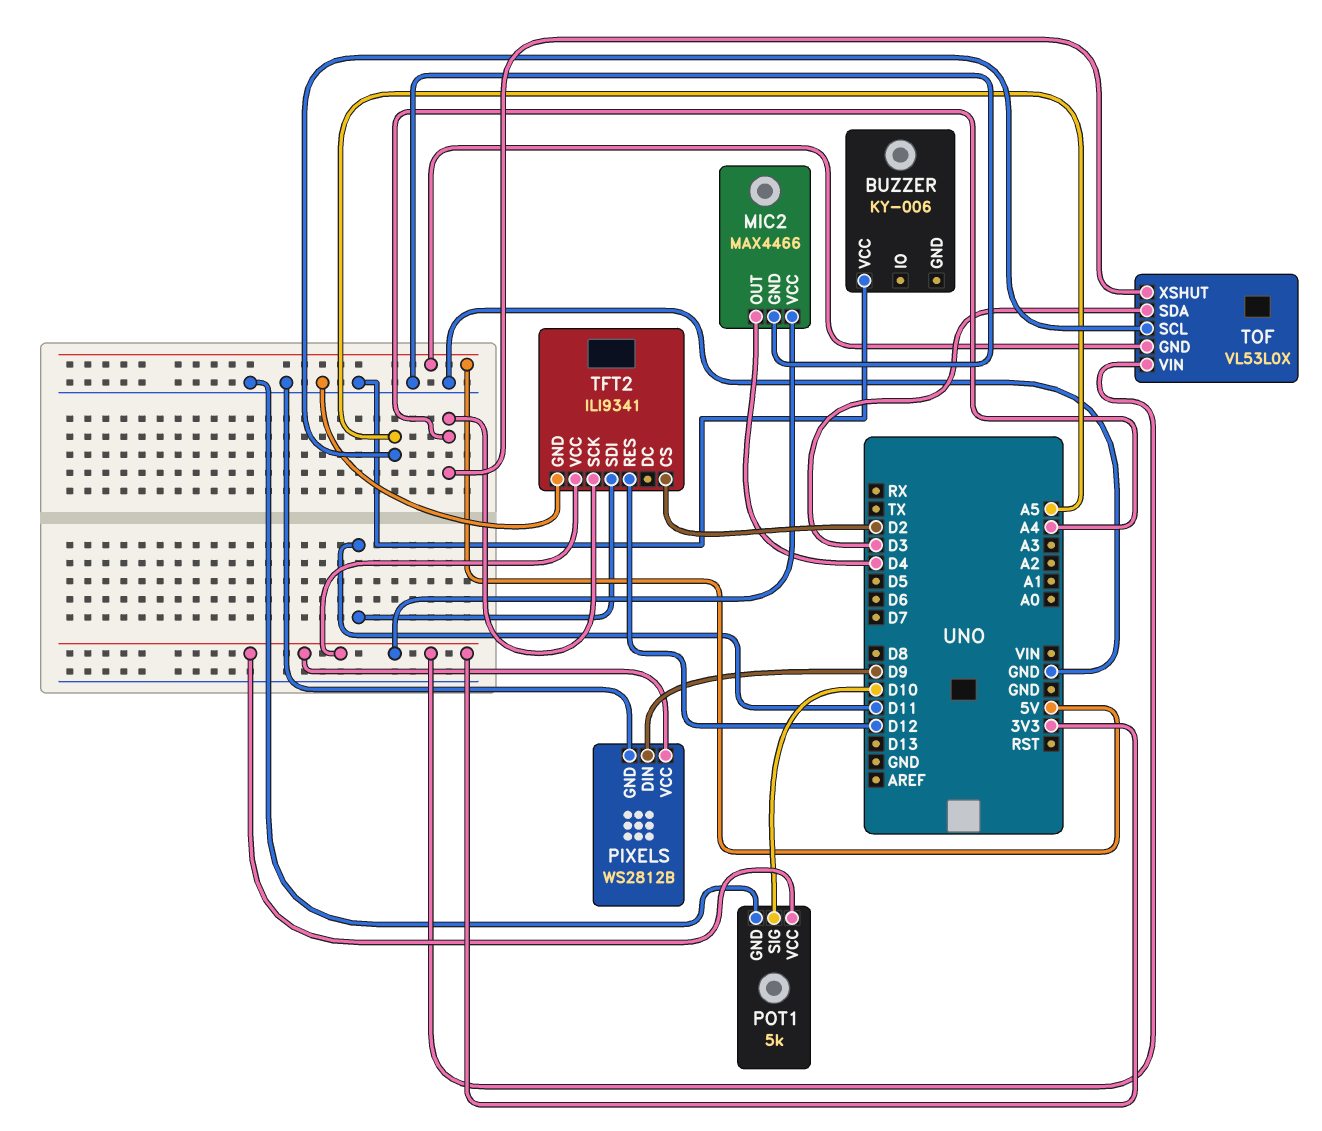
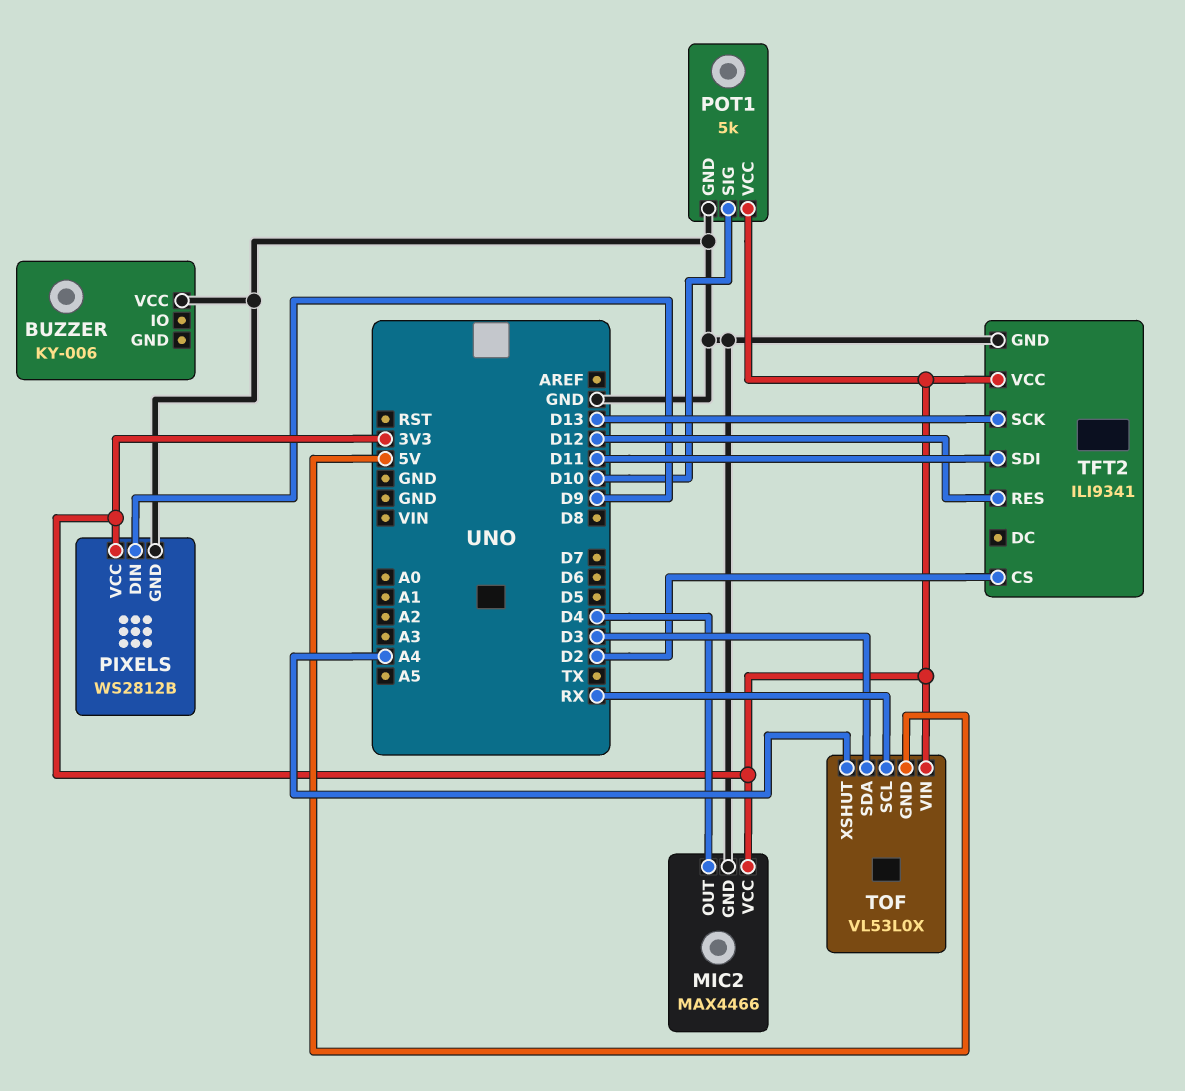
TFT2 pin SCK: A4 -> D13
TOF pin SCL: A5 -> RX

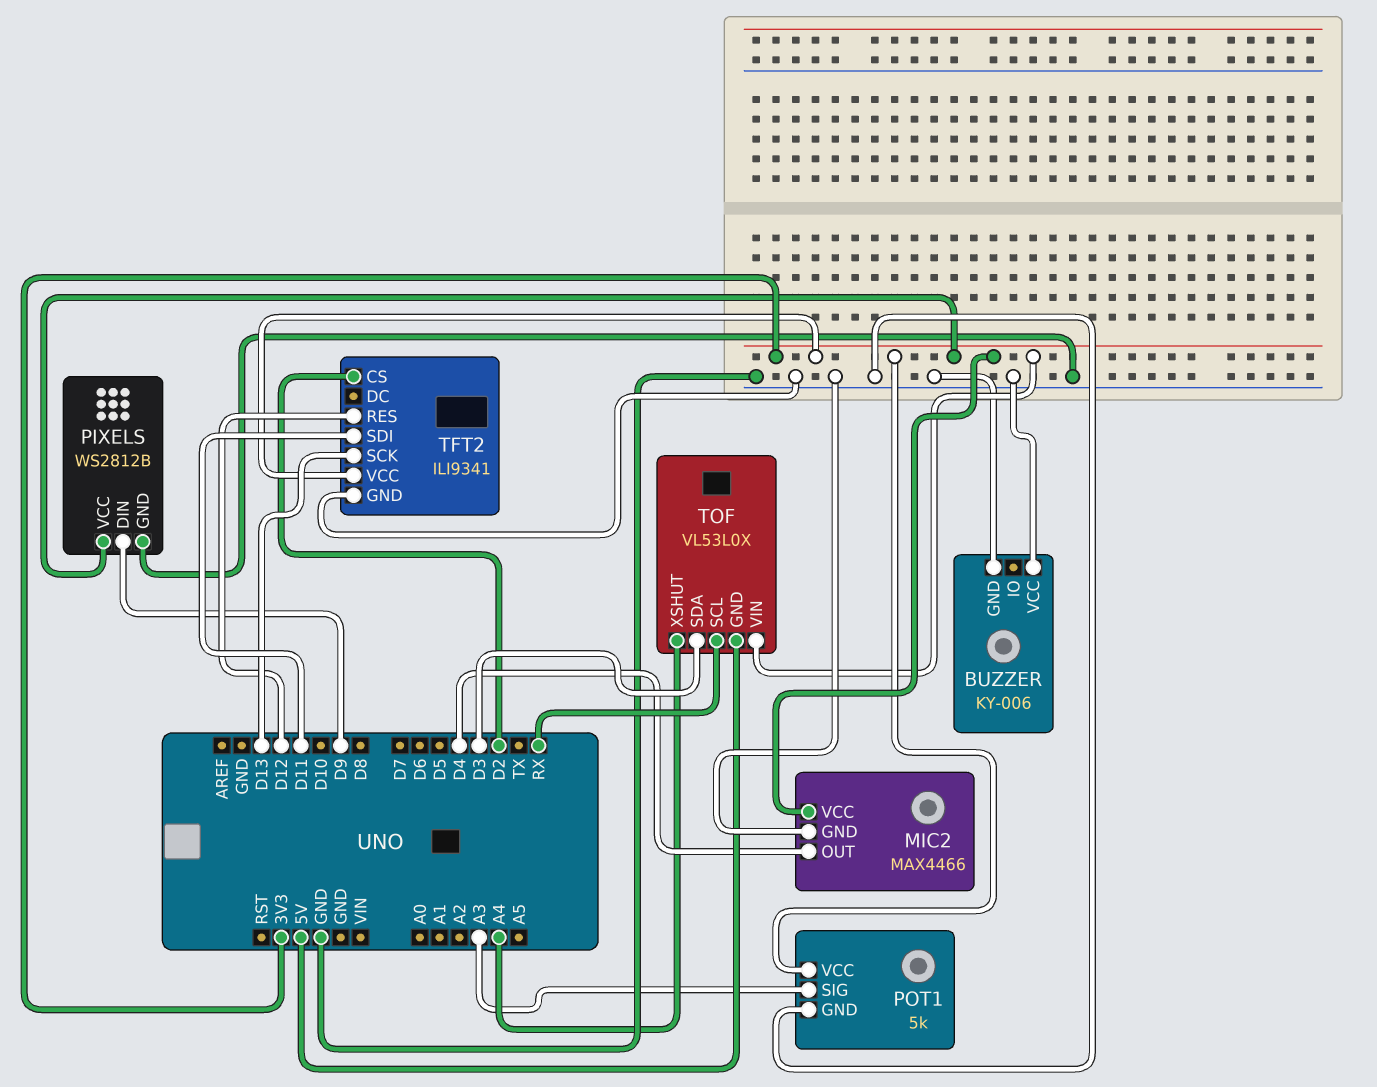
BUZZER pin GND: none -> GND
POT1 pin SIG: D10 -> A3

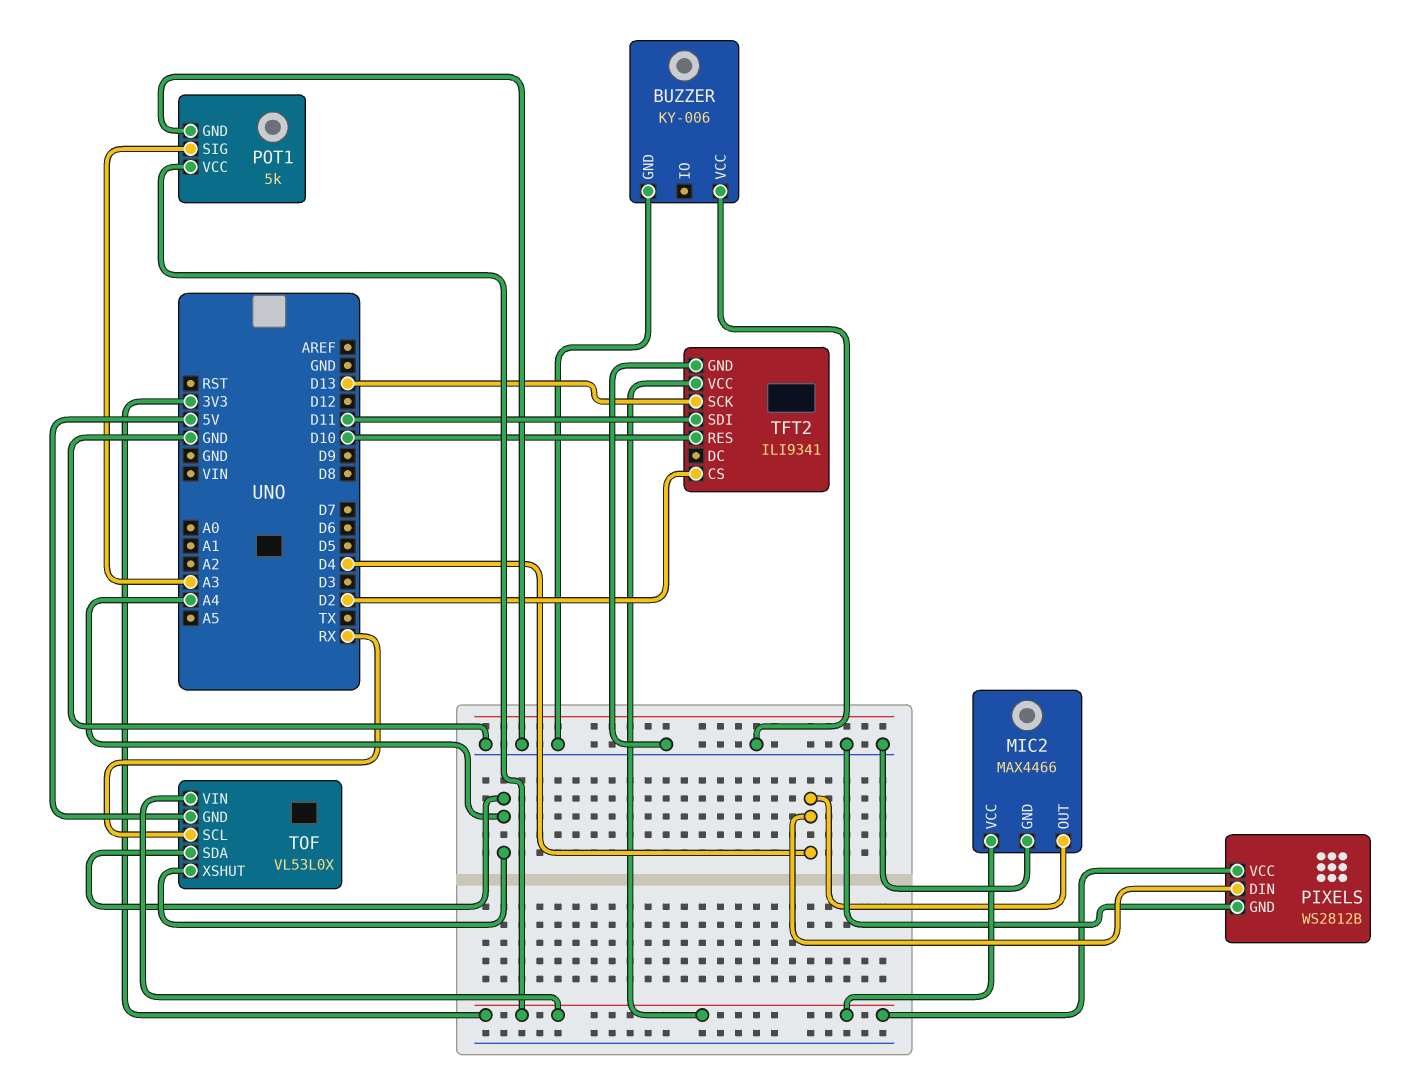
PIXELS pin DIN: D9 -> D4
TFT2 pin RES: D12 -> D10
TOF pin SDA: D3 -> A4

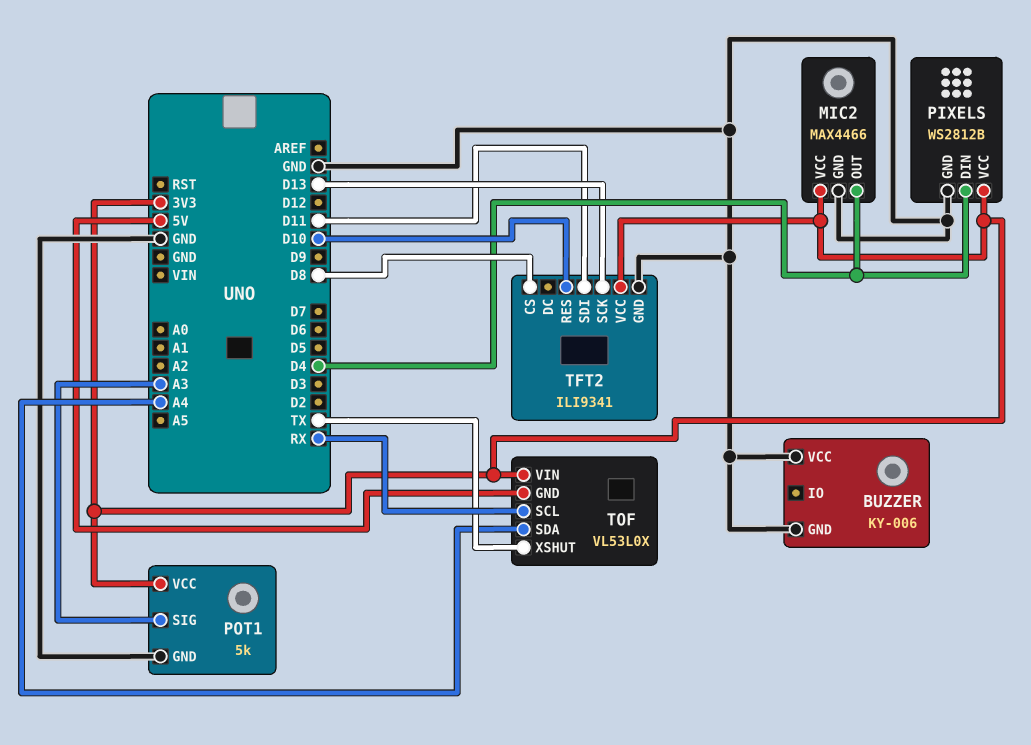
TFT2 pin CS: D2 -> D8
TOF pin XSHUT: A4 -> TX

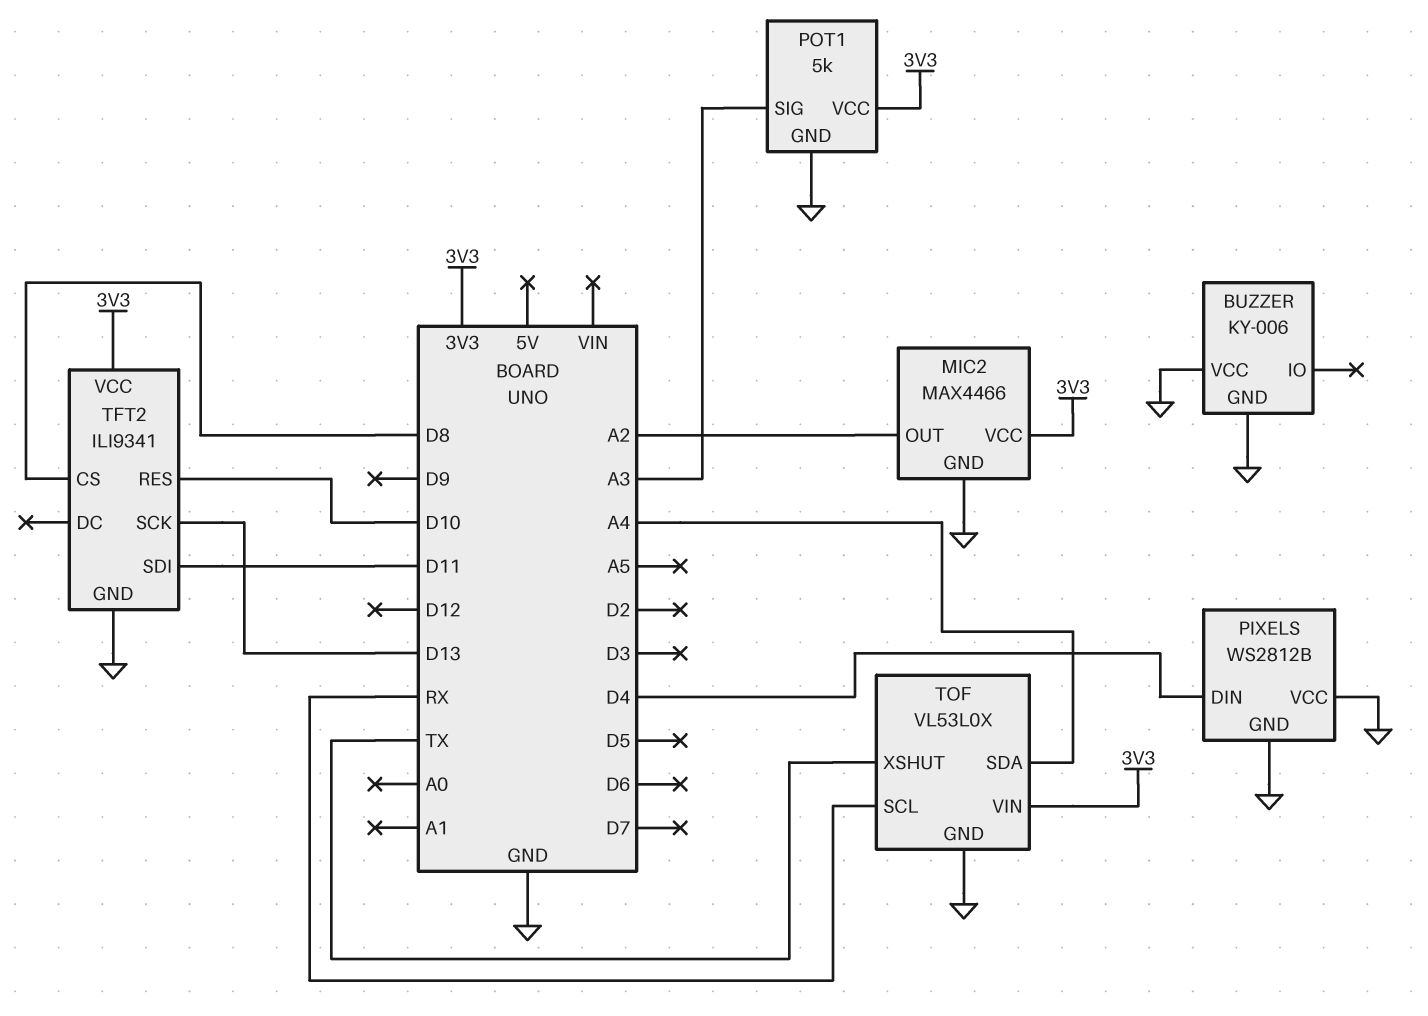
MIC2 pin OUT: D4 -> A2
PIXELS pin VCC: 3V3 -> GND
TOF pin GND: 5V -> GND

